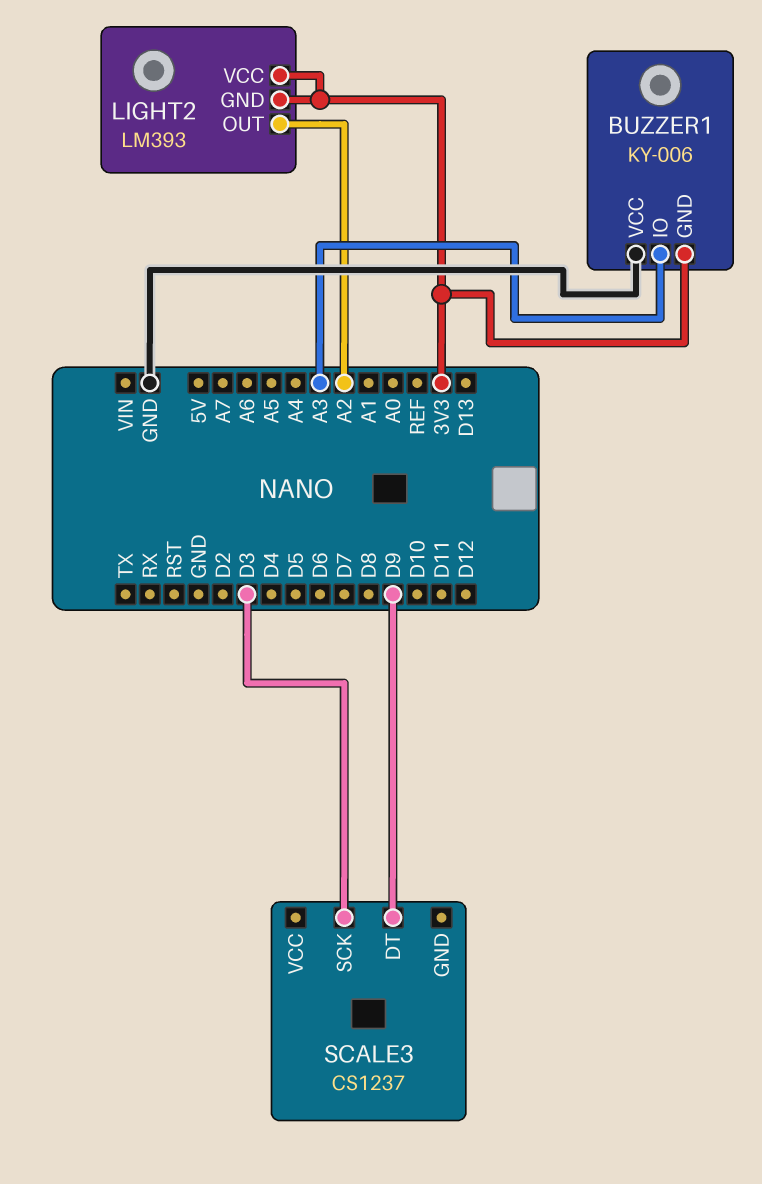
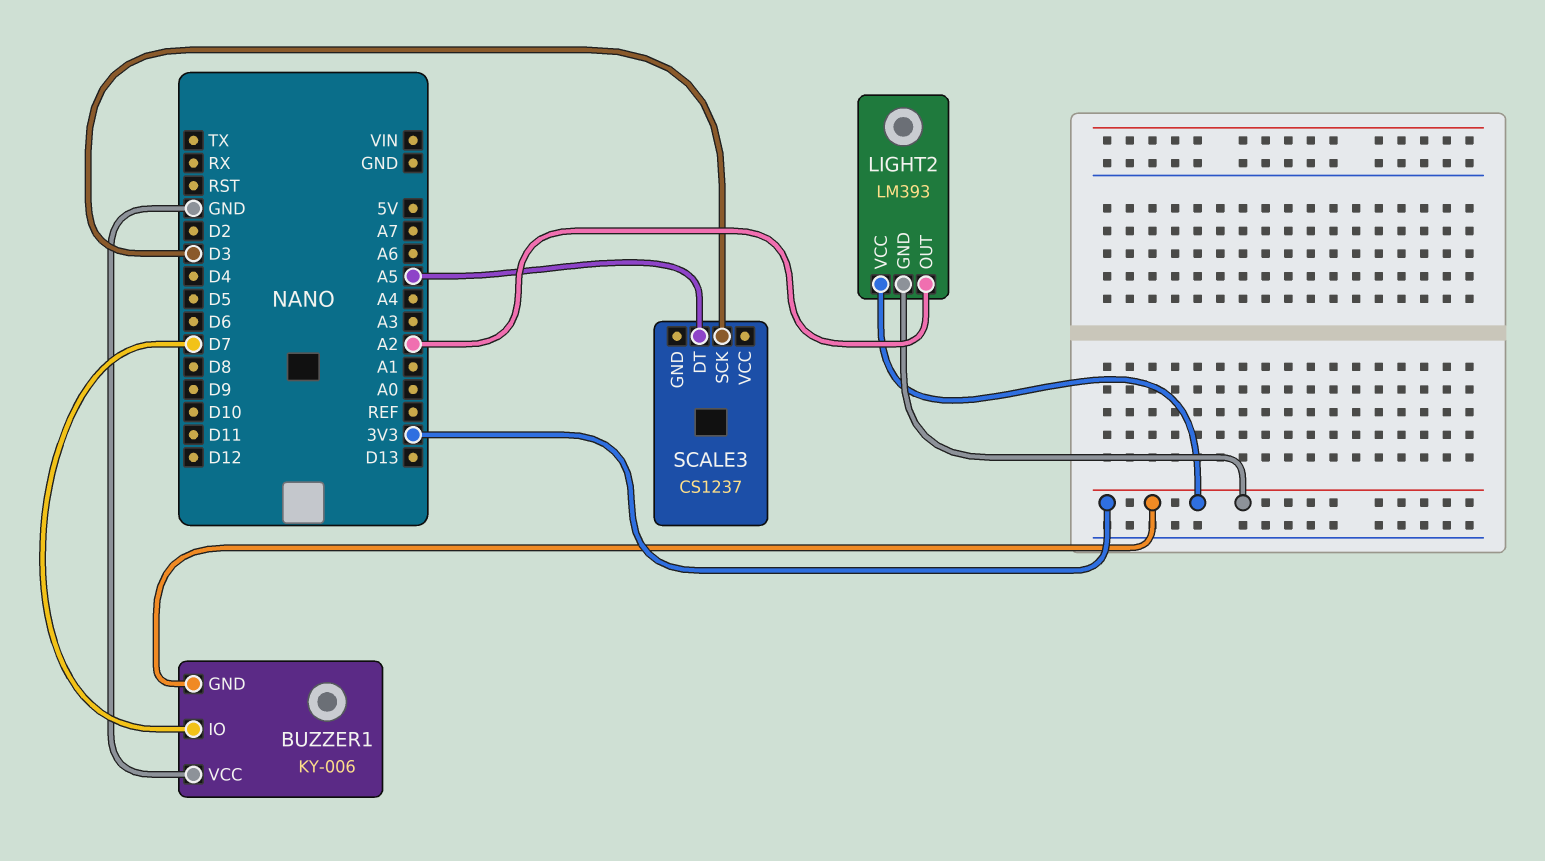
BUZZER1 pin IO: A3 -> D7
SCALE3 pin DT: D9 -> A5

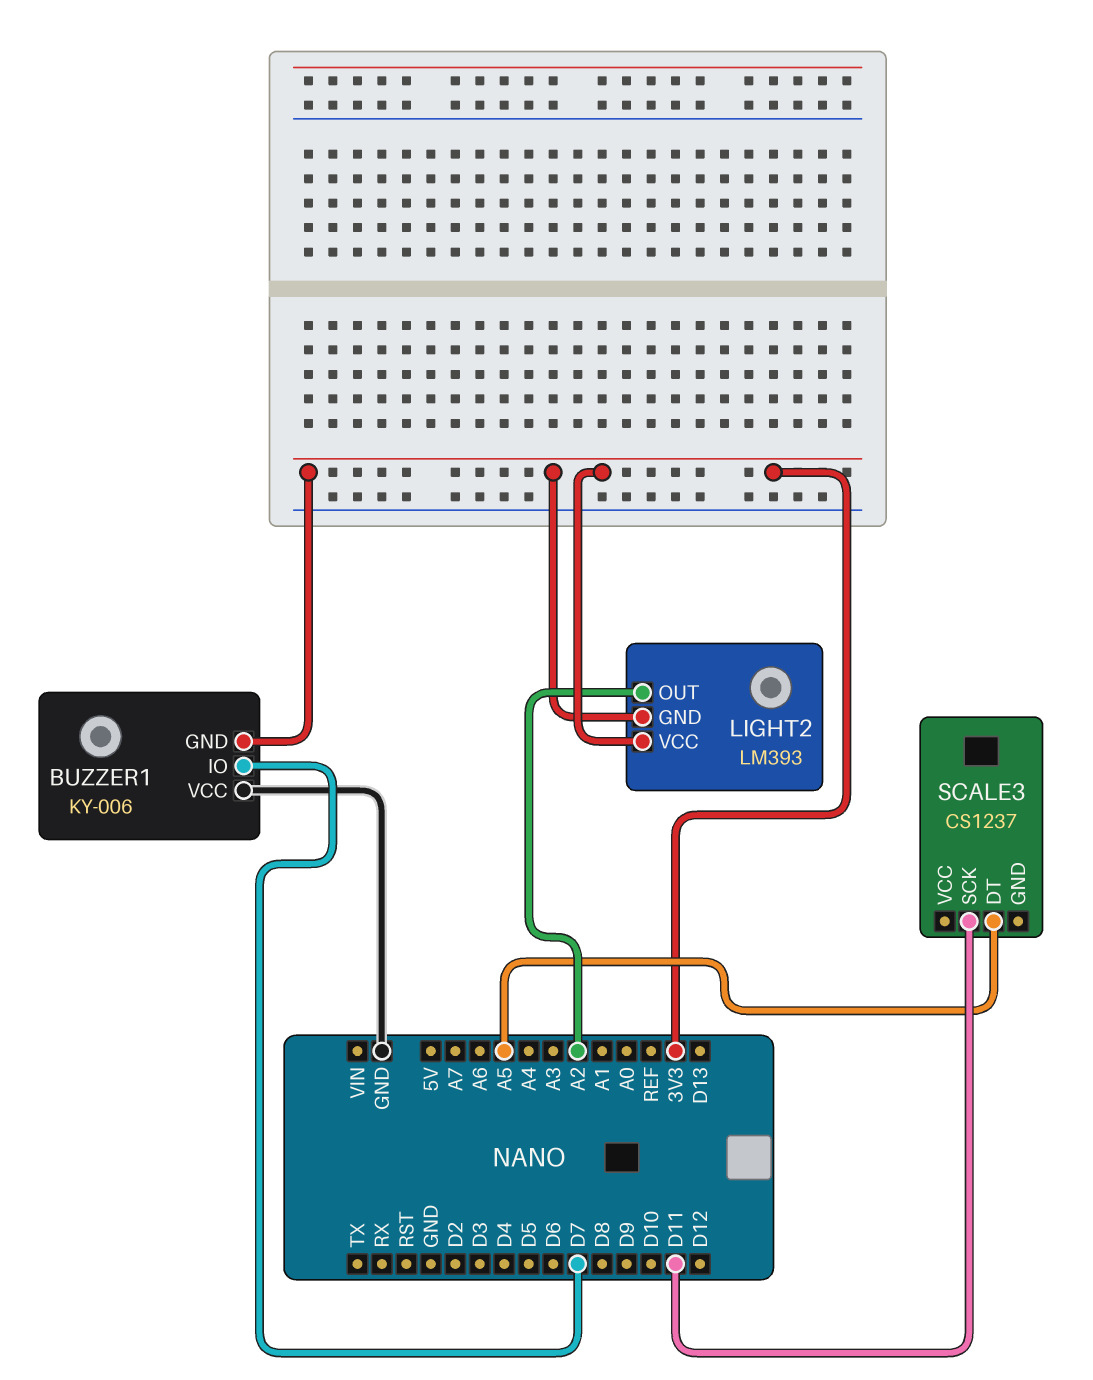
SCALE3 pin SCK: D3 -> D11

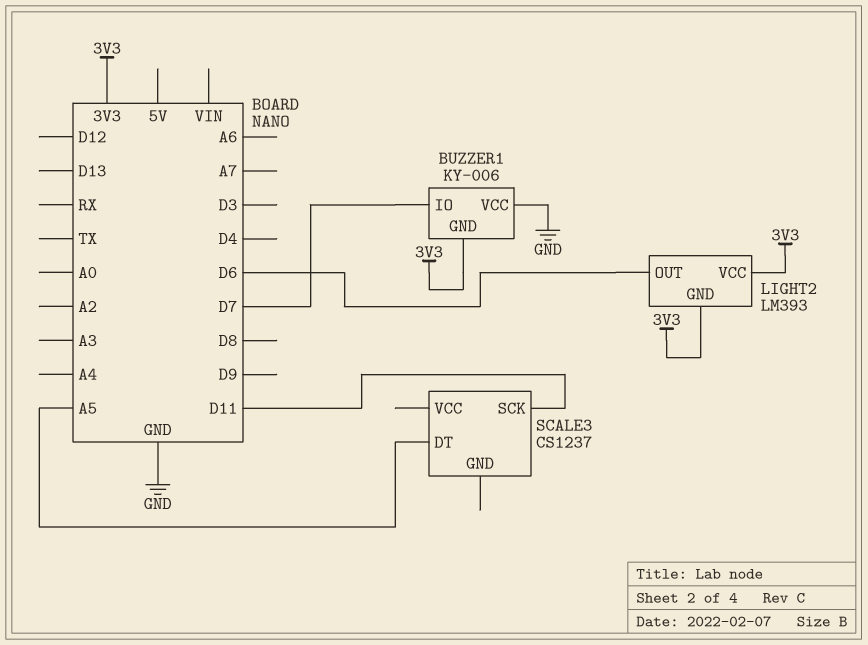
LIGHT2 pin OUT: A2 -> D6

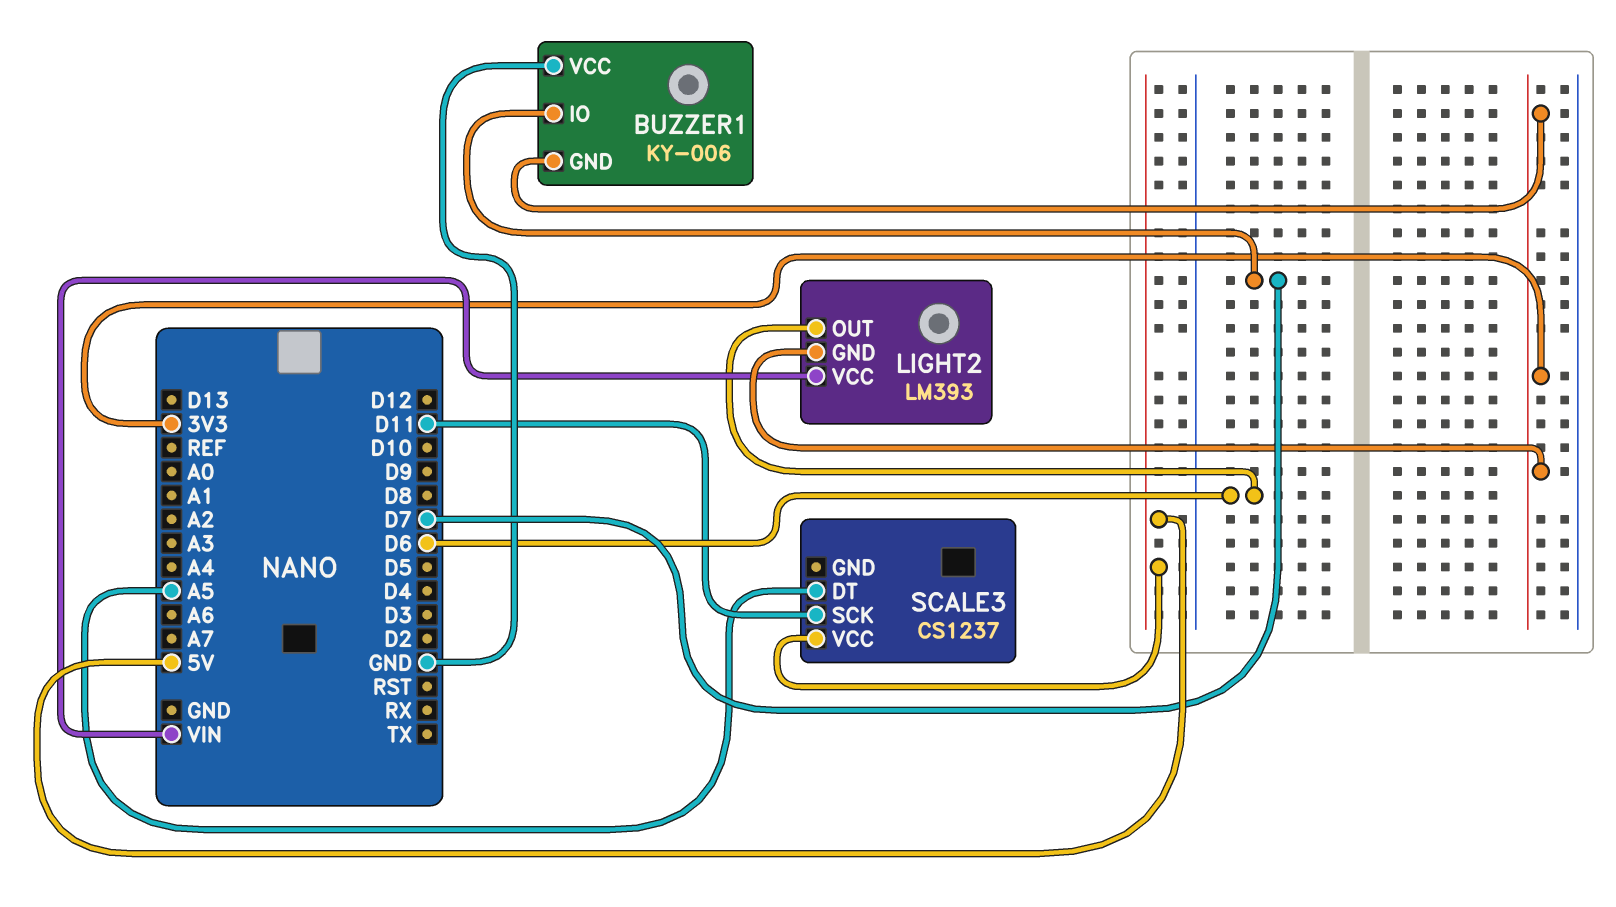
LIGHT2 pin VCC: 3V3 -> VIN
SCALE3 pin VCC: none -> 5V

